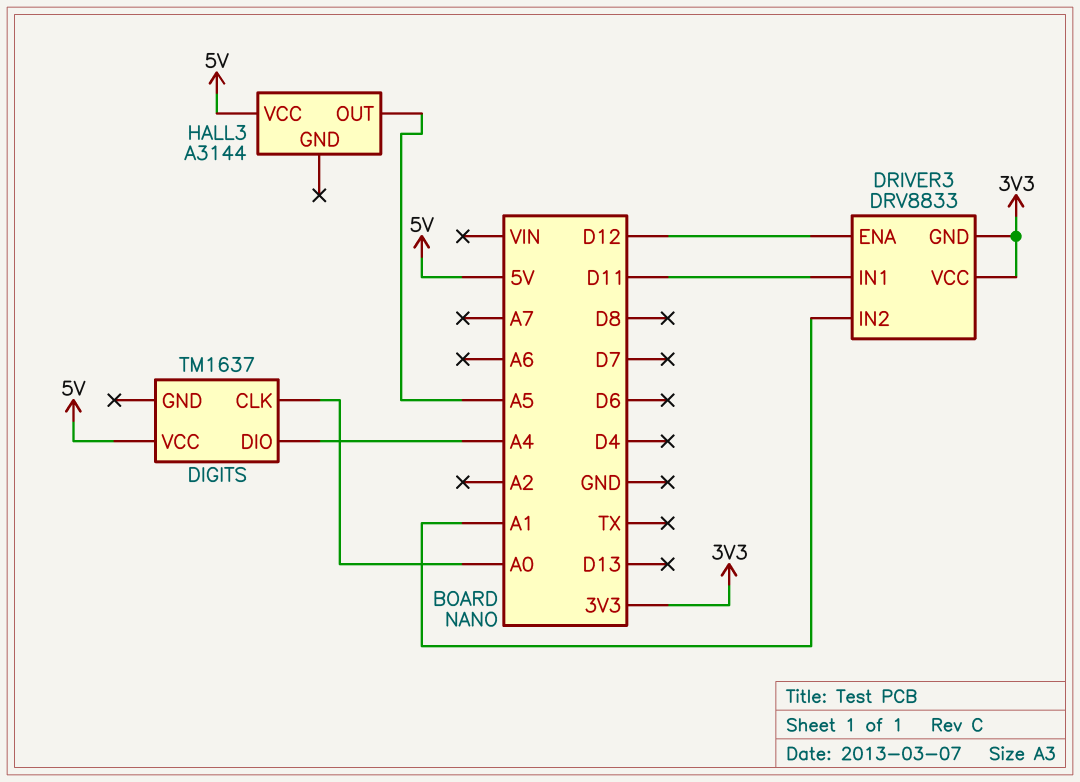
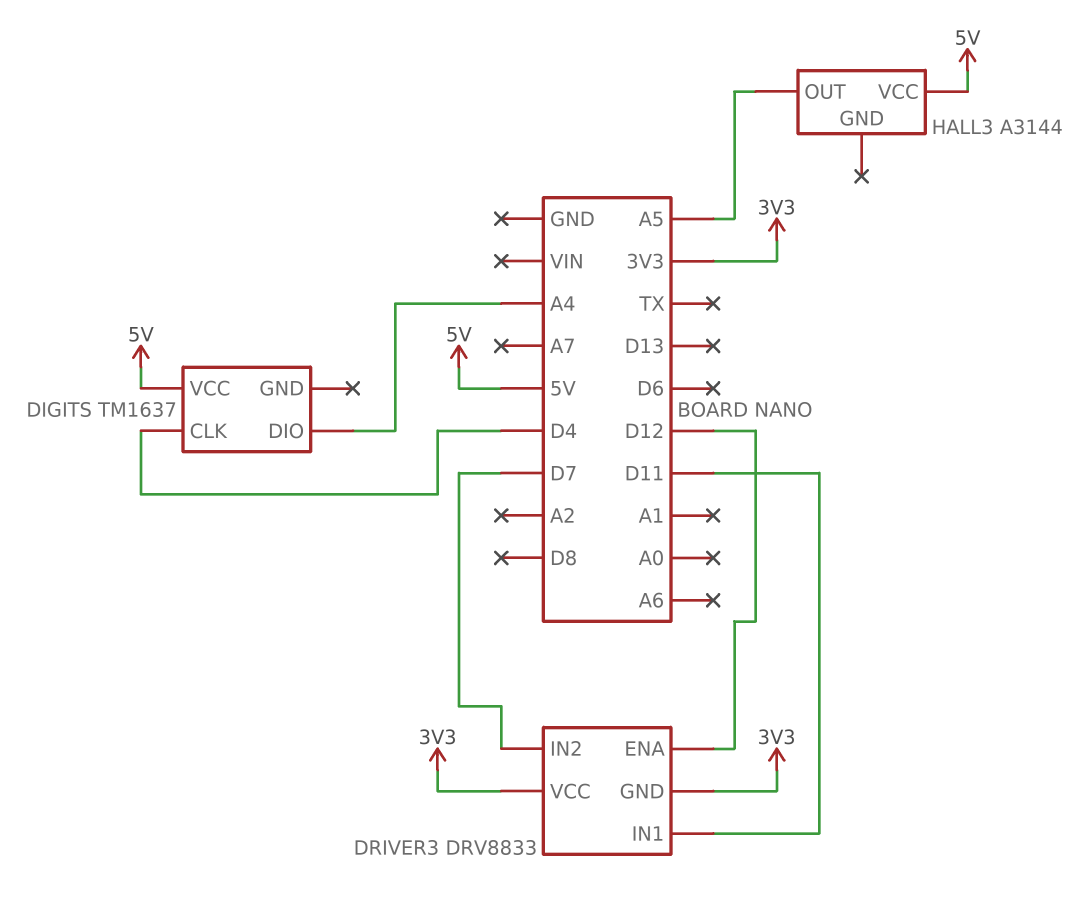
DIGITS pin CLK: A0 -> D4
DRIVER3 pin IN2: A1 -> D7

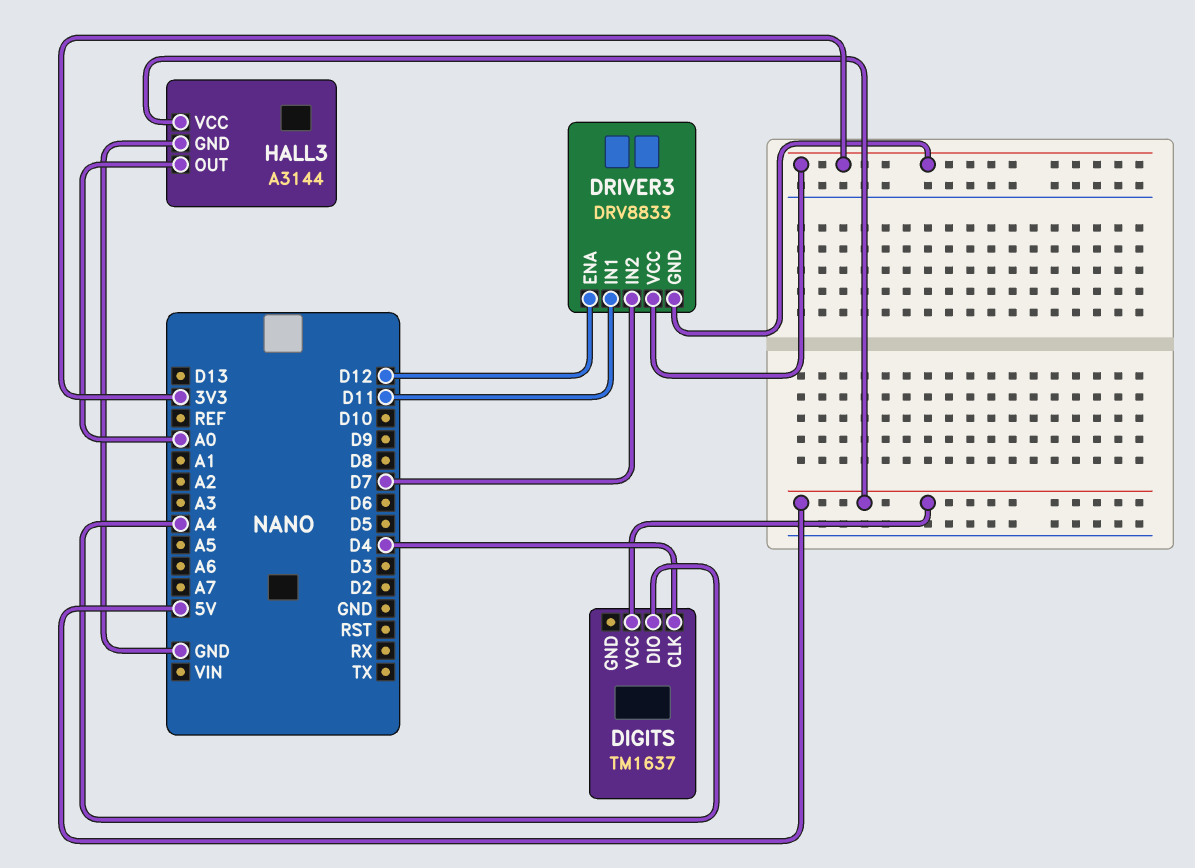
HALL3 pin GND: none -> GND
HALL3 pin OUT: A5 -> A0

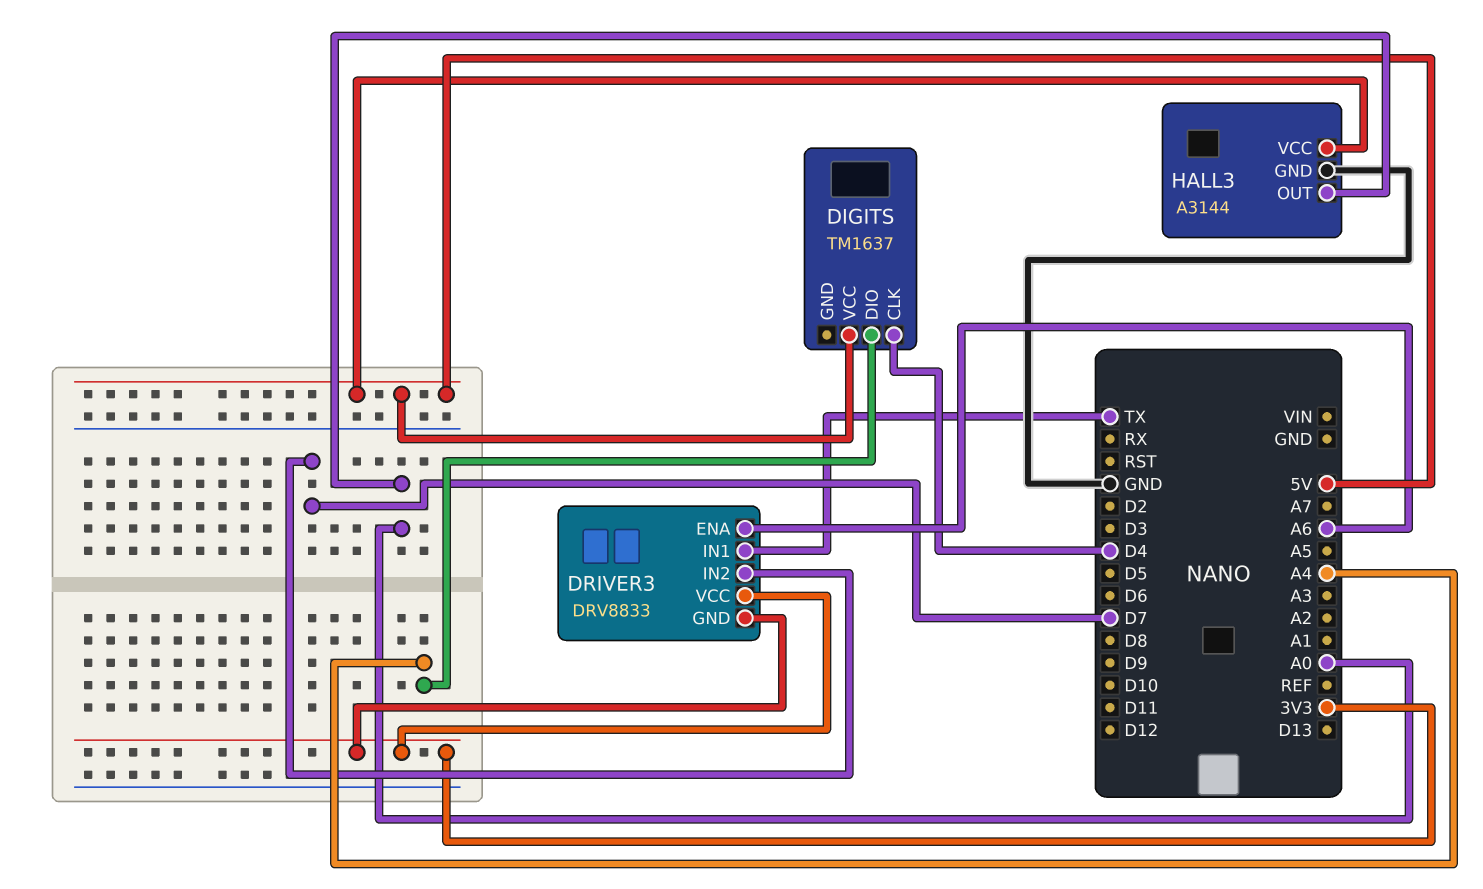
DRIVER3 pin ENA: D12 -> A6
DRIVER3 pin IN1: D11 -> TX

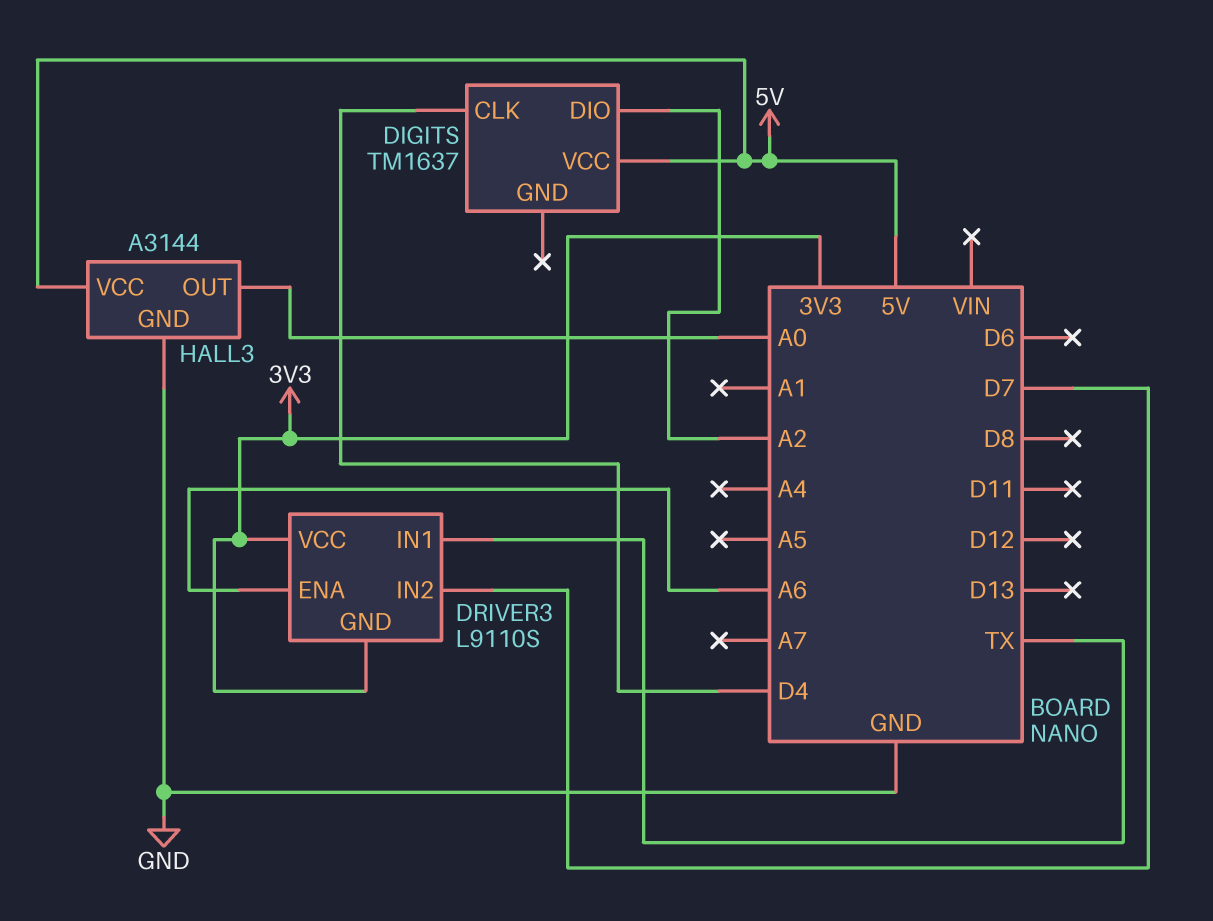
DIGITS pin DIO: A4 -> A2
DRIVER3: DRV8833 -> L9110S

